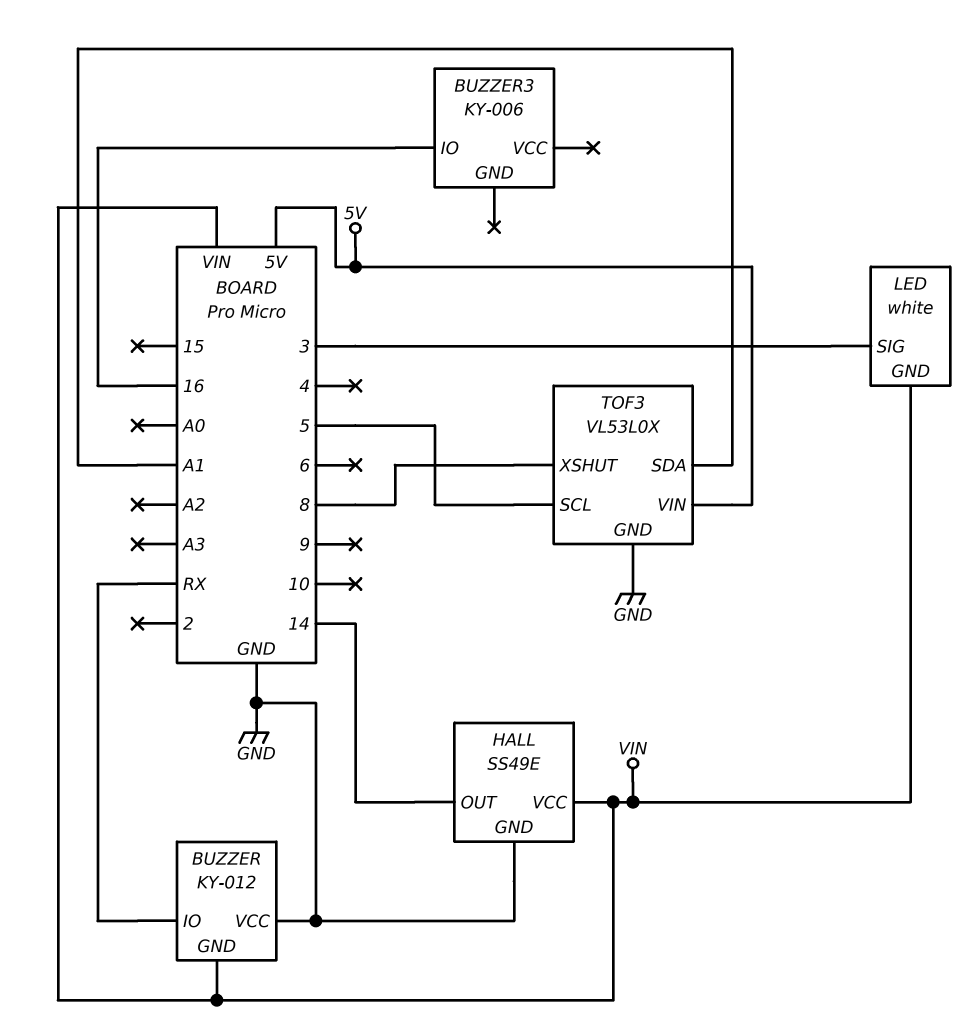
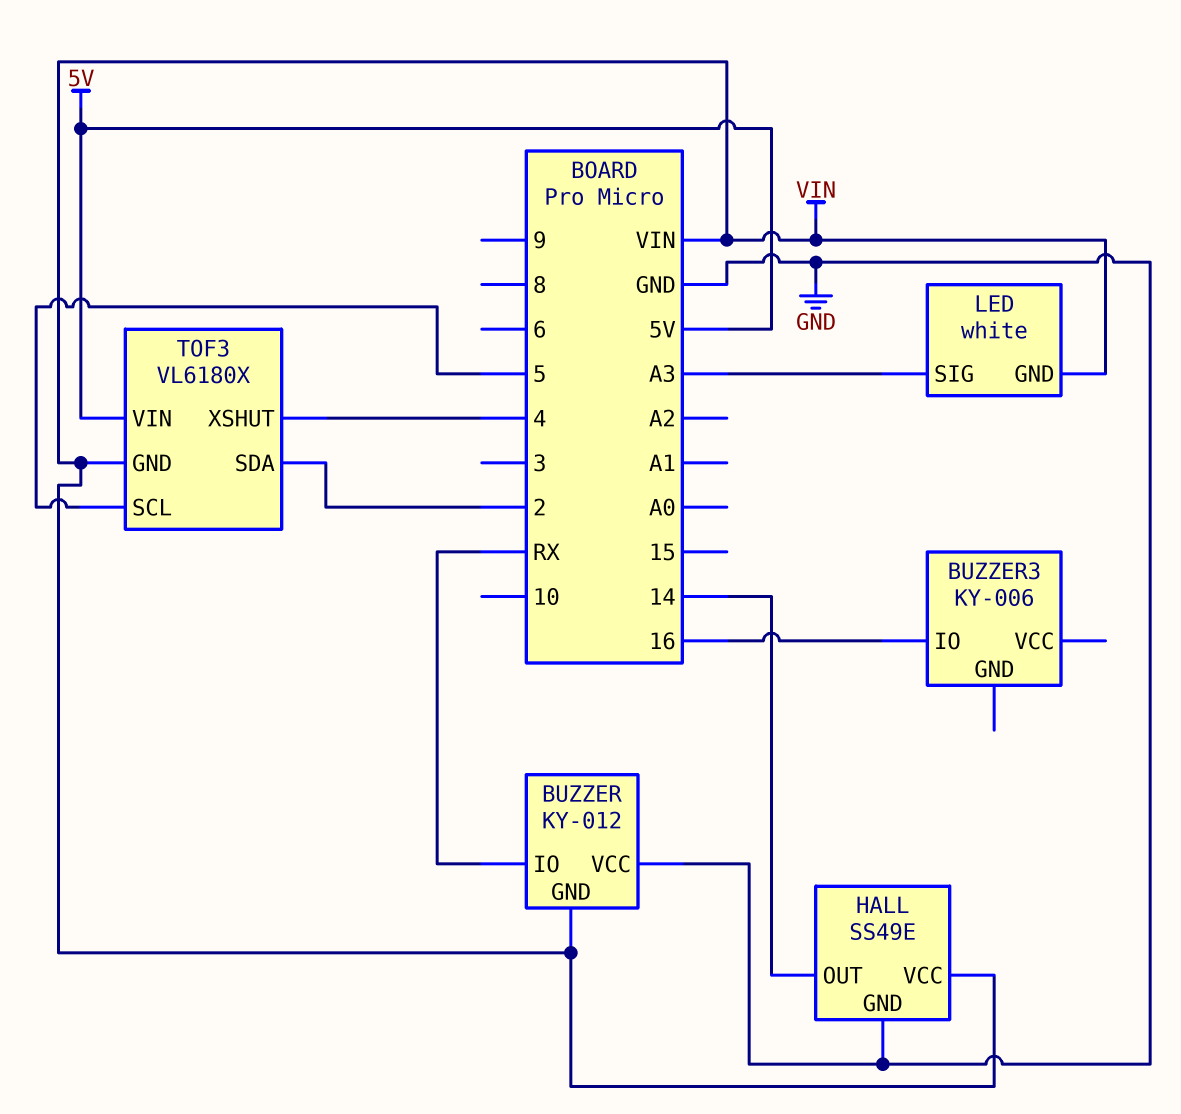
LED pin SIG: 3 -> A3
TOF3: VL53L0X -> VL6180X
TOF3 pin GND: GND -> VIN
TOF3 pin SDA: A1 -> 2
TOF3 pin XSHUT: 8 -> 4

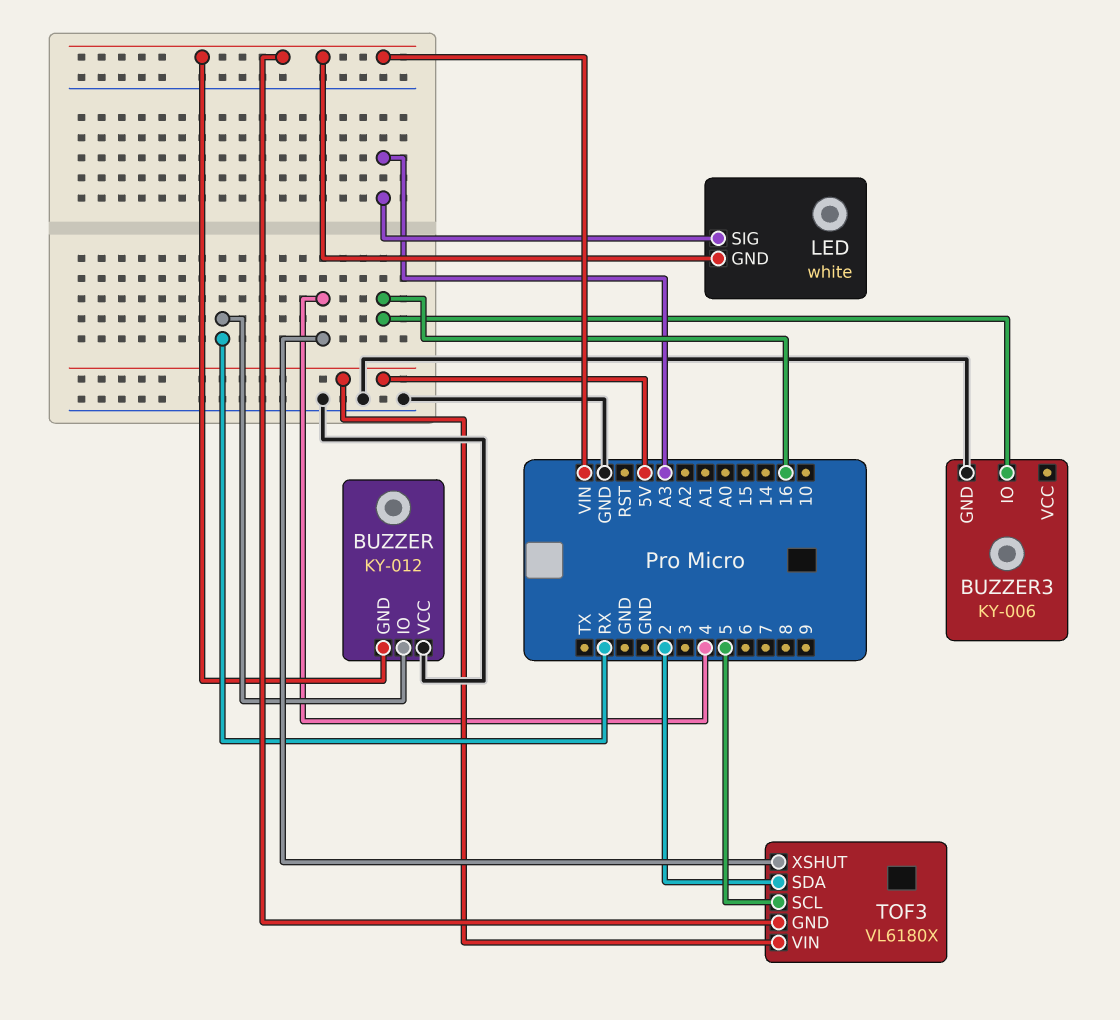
BUZZER3 pin GND: none -> GND
HALL: SS49E -> none
HALL pin GND: GND -> none
HALL pin OUT: 14 -> none
HALL pin VCC: VIN -> none

